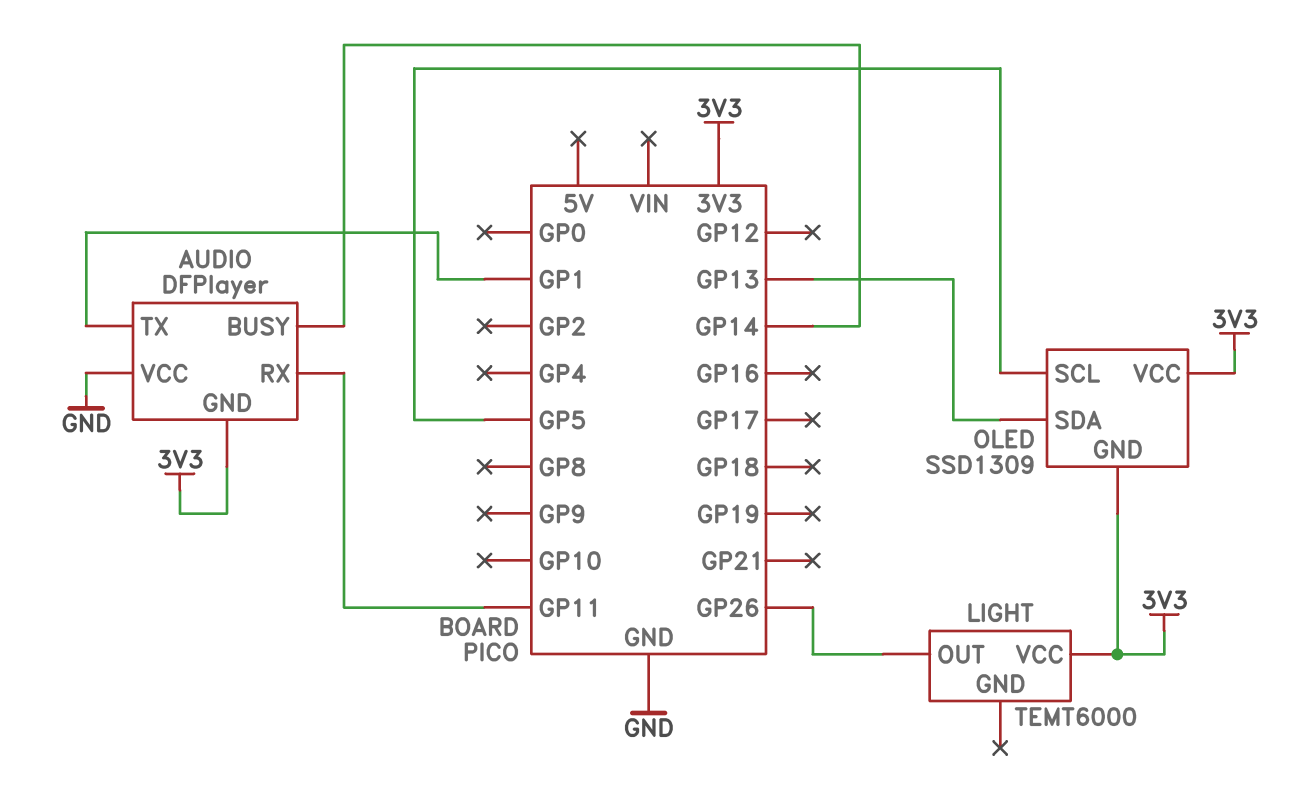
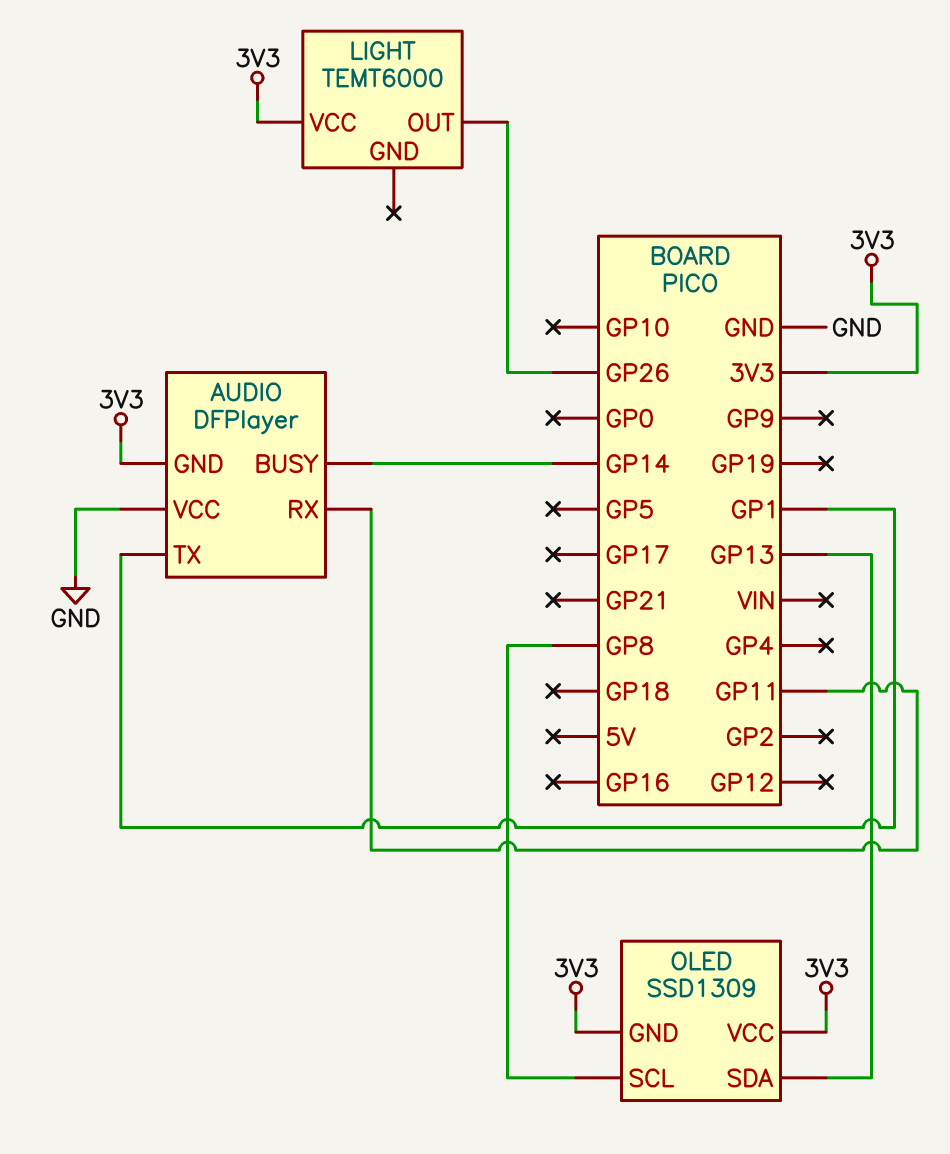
OLED pin SCL: GP5 -> GP8

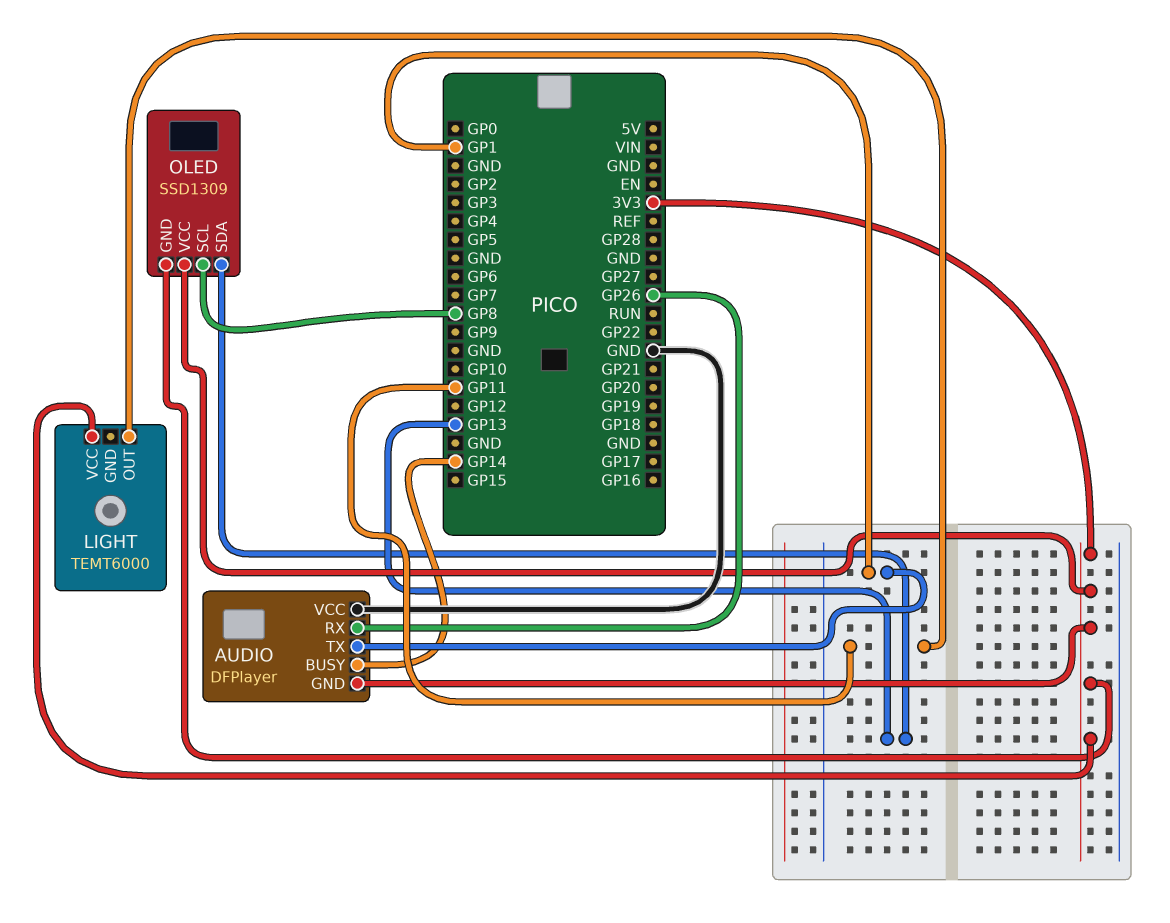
AUDIO pin RX: GP11 -> GP26
LIGHT pin OUT: GP26 -> GP11

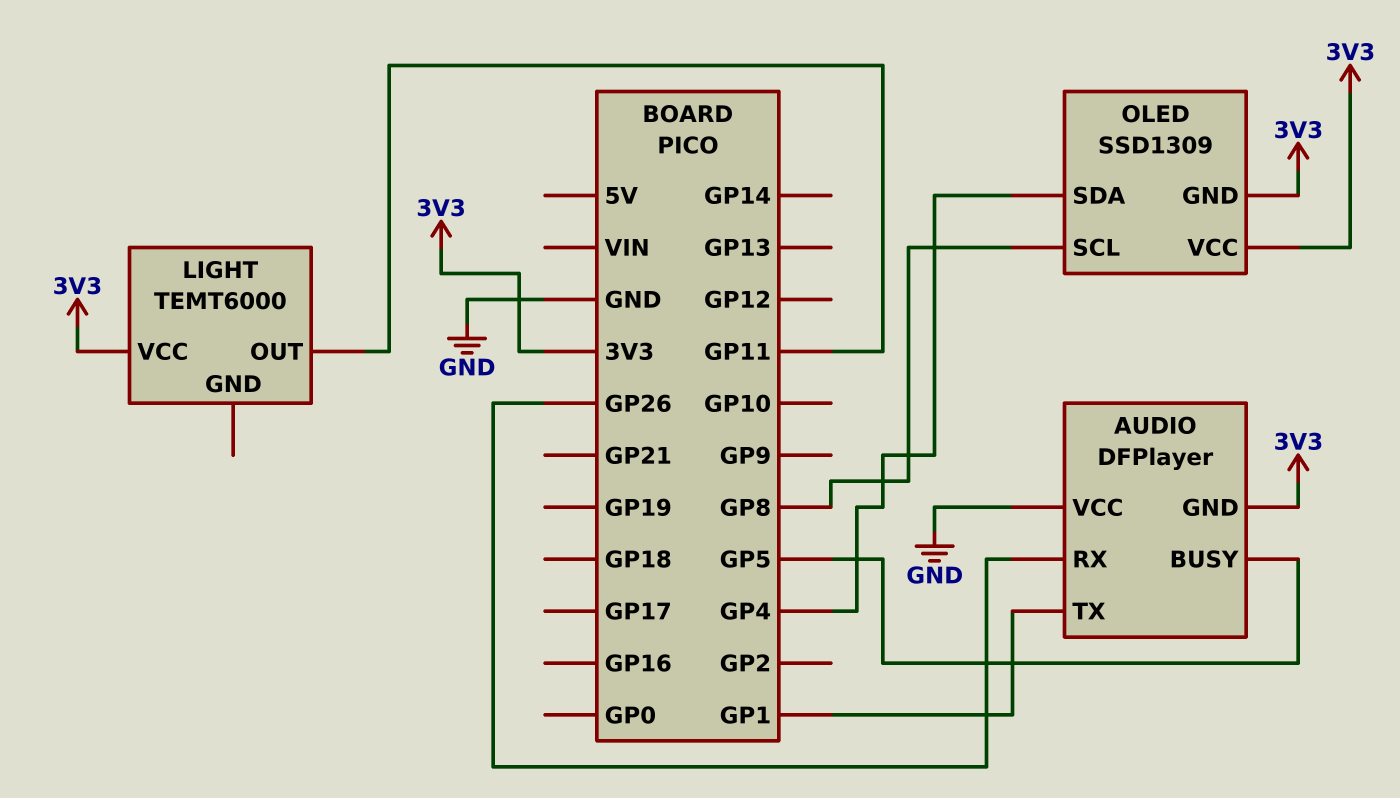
AUDIO pin BUSY: GP14 -> GP5
OLED pin SDA: GP13 -> GP4

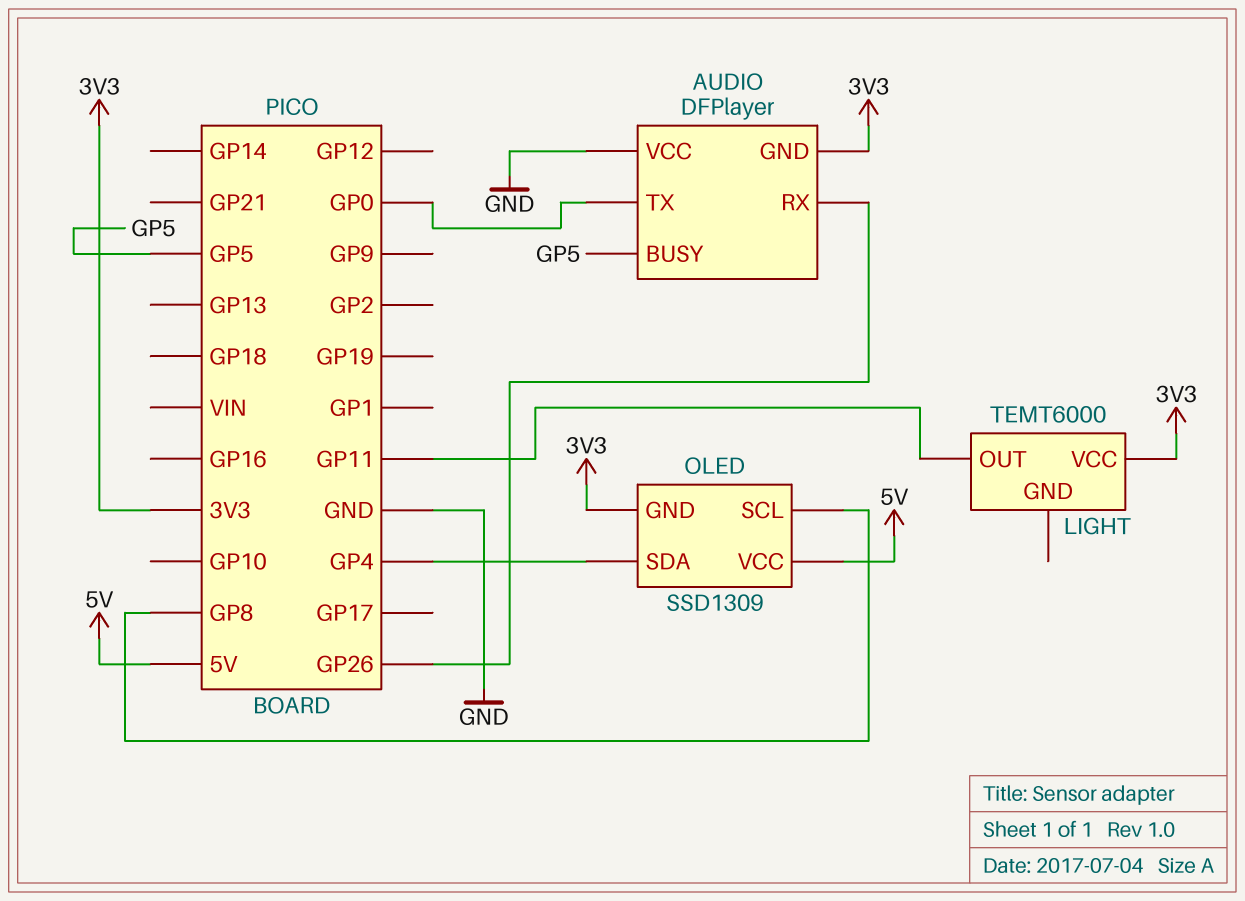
AUDIO pin TX: GP1 -> GP0
OLED pin VCC: 3V3 -> 5V

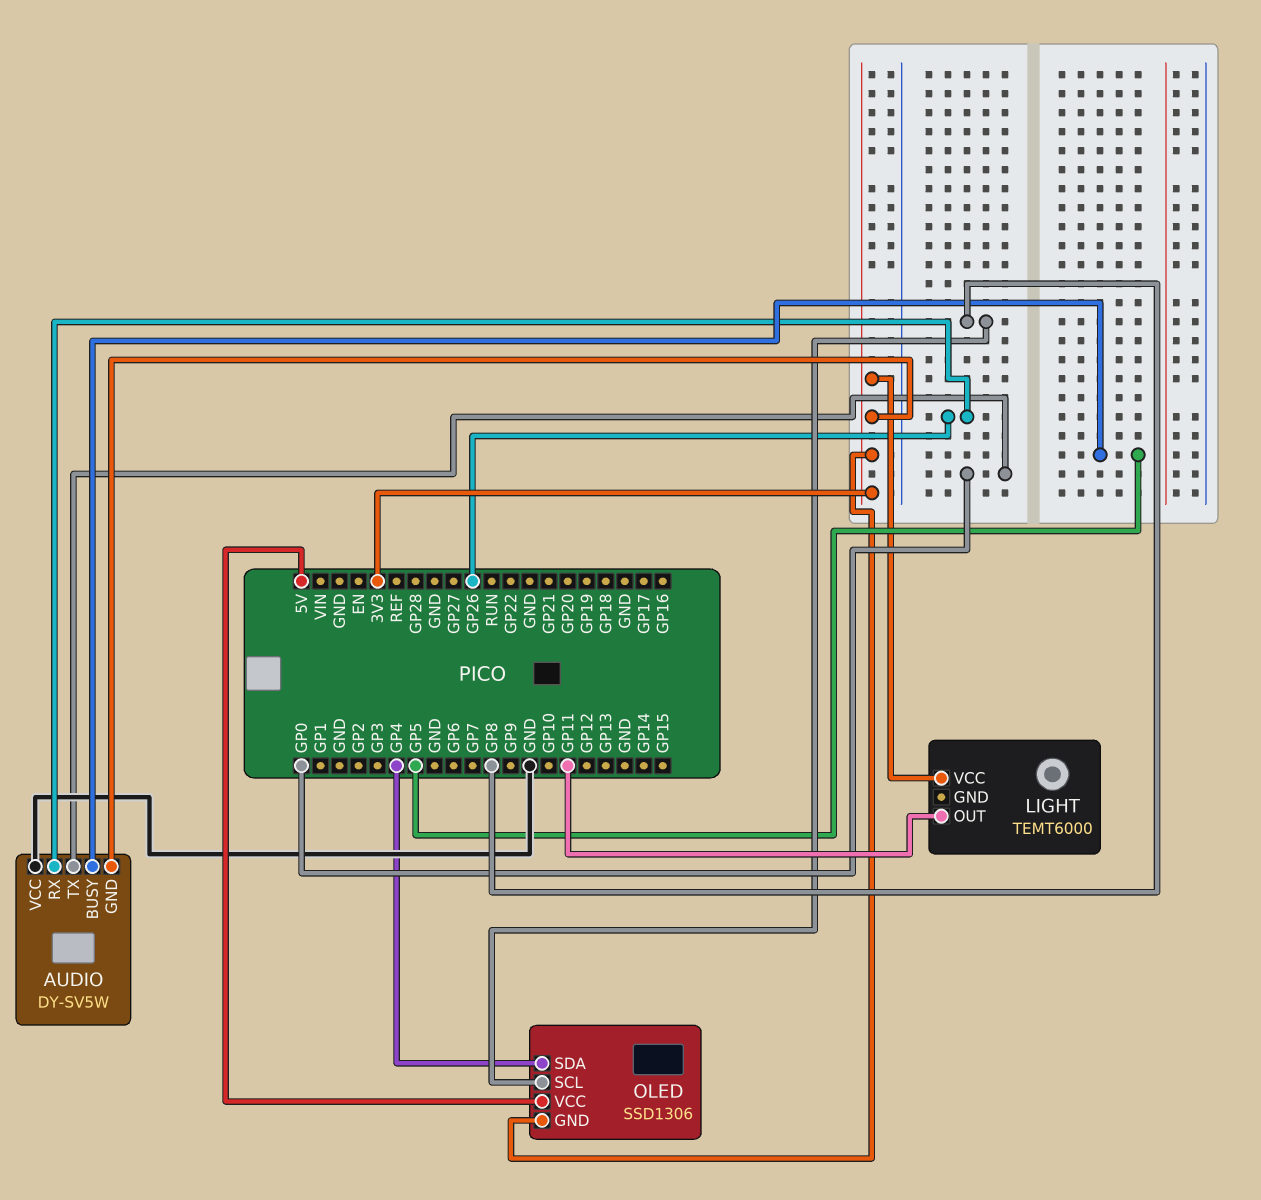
AUDIO: DFPlayer -> DY-SV5W
OLED: SSD1309 -> SSD1306

